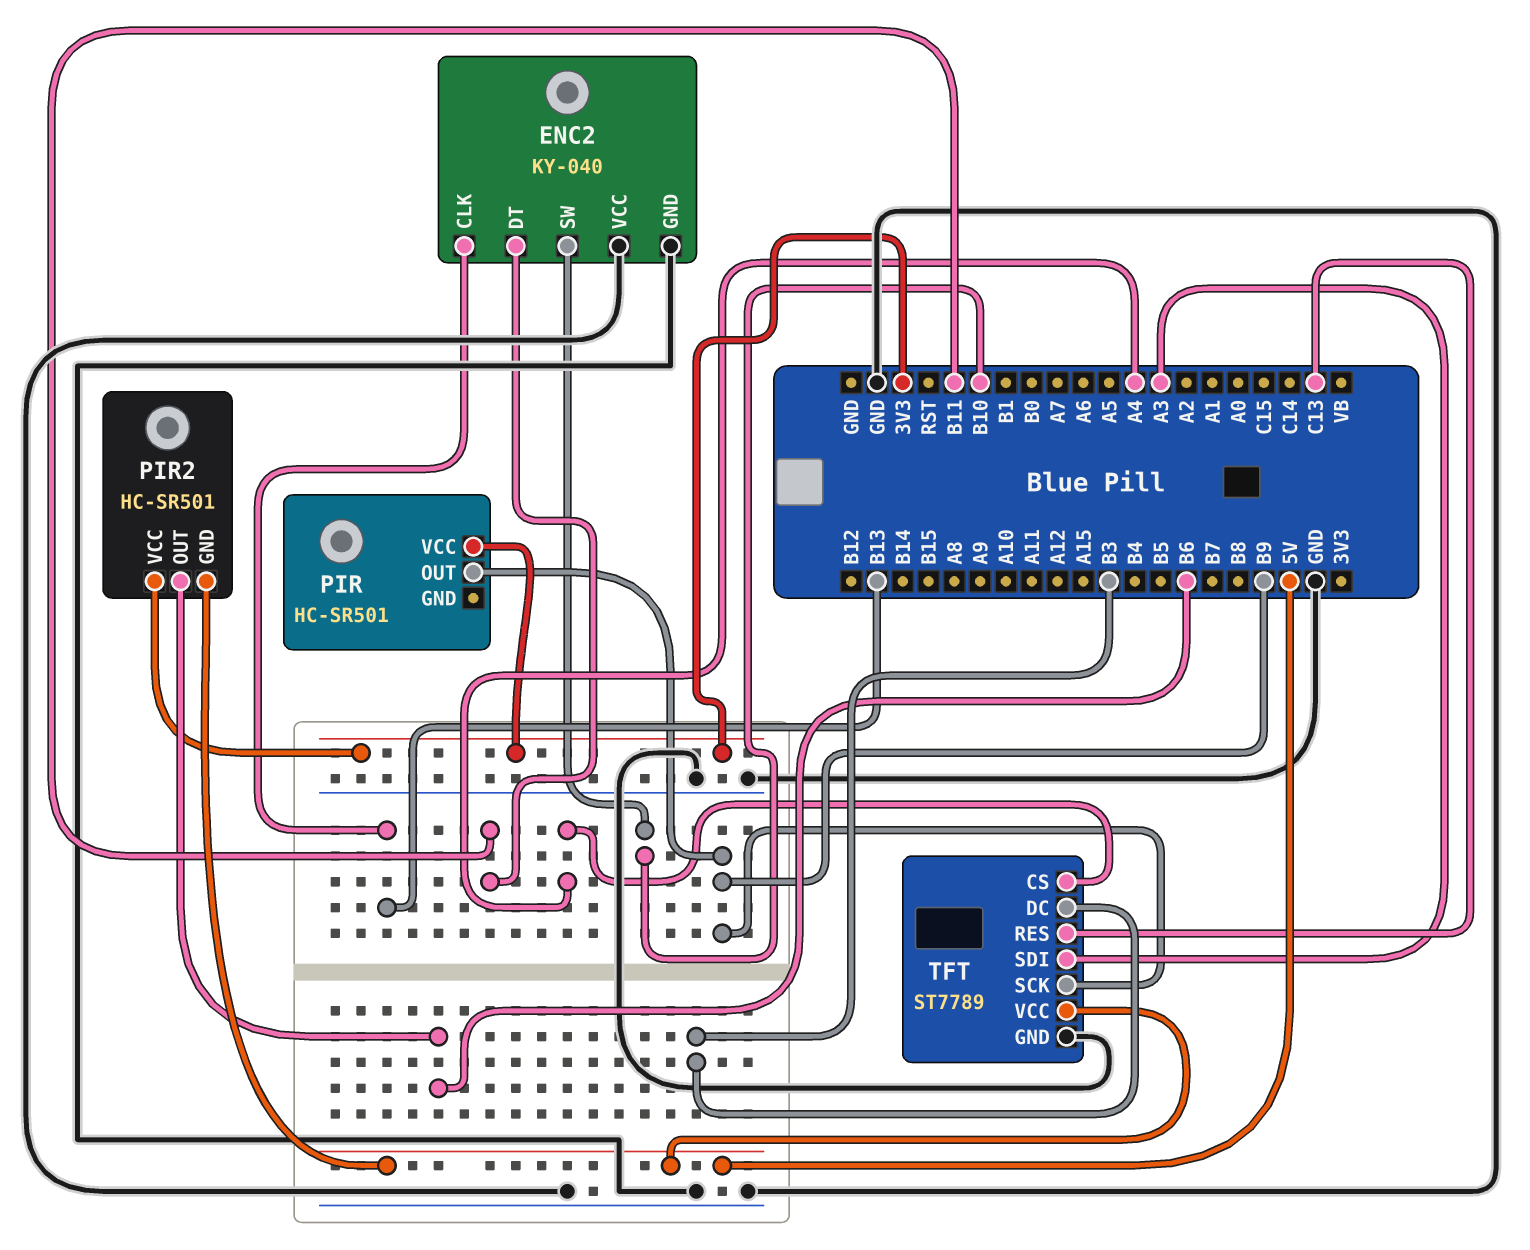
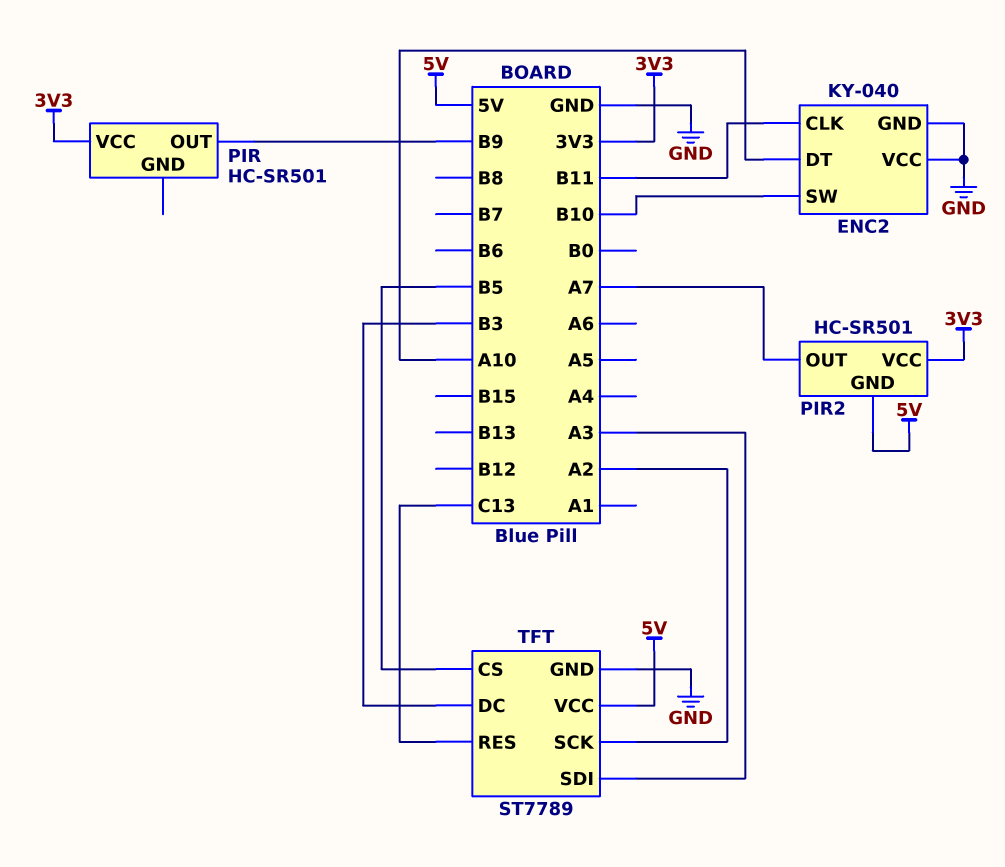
ENC2 pin CLK: B13 -> B11
ENC2 pin DT: B11 -> A10
PIR2 pin OUT: B6 -> A7
TFT pin CS: A4 -> B5
TFT pin SCK: B9 -> A2

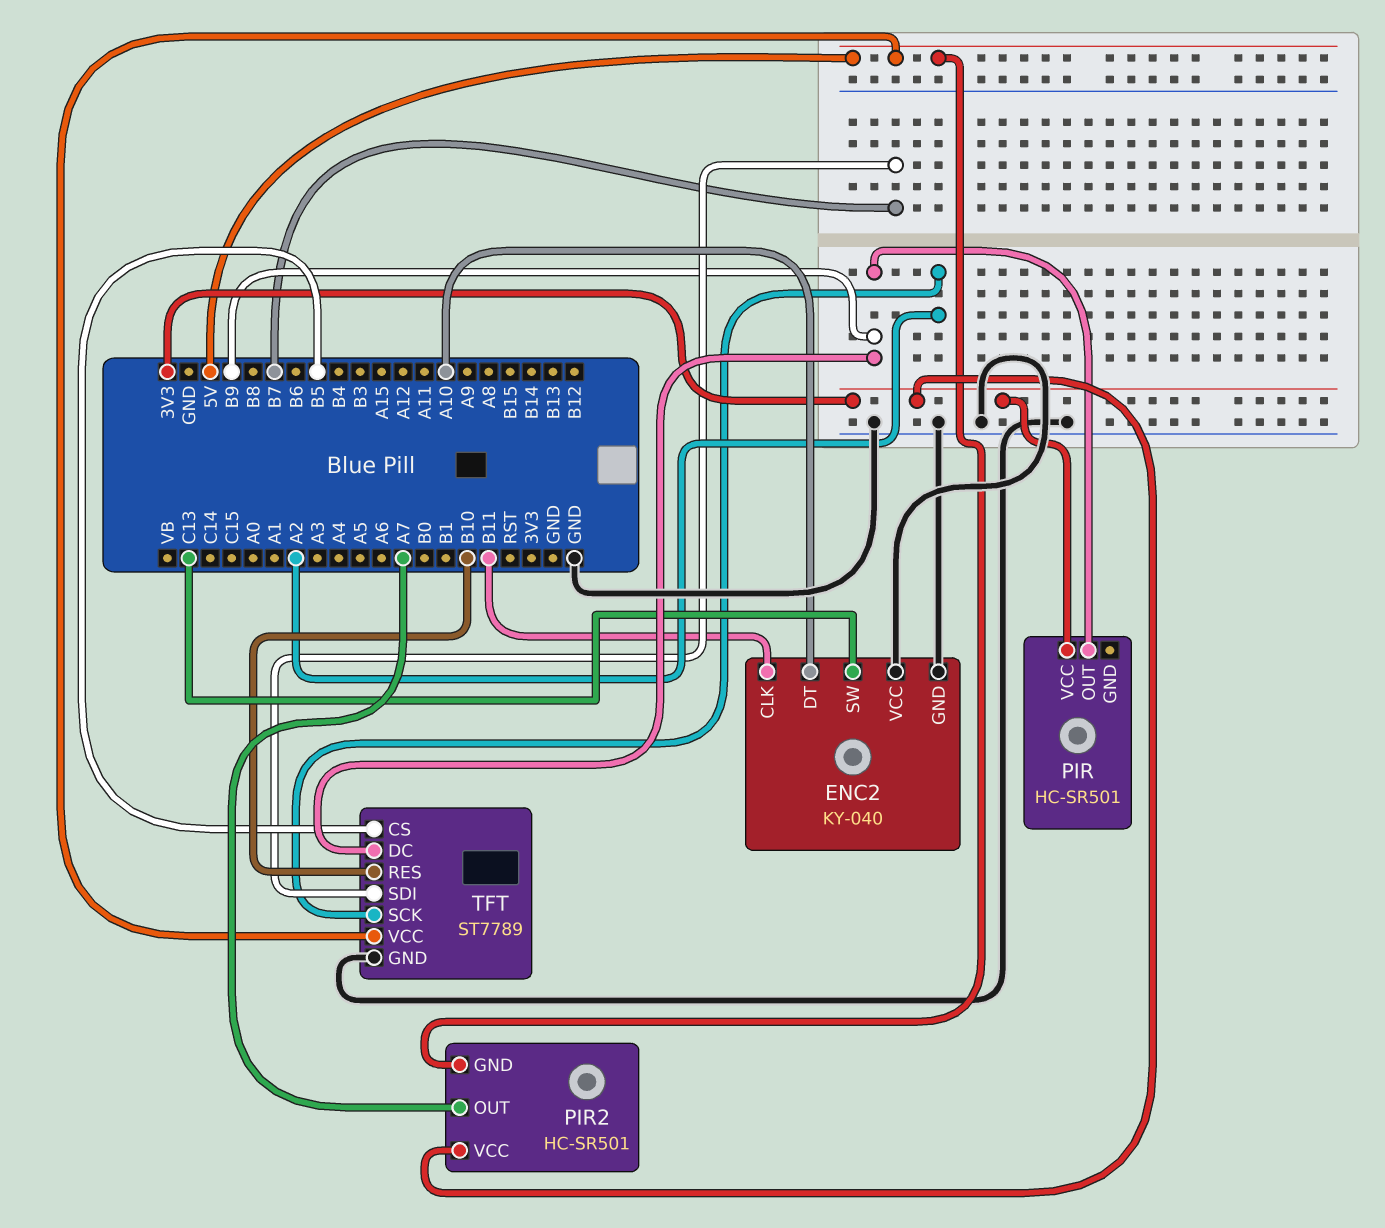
ENC2 pin SW: B10 -> C13
TFT pin DC: B3 -> B9
TFT pin RES: C13 -> B10
TFT pin SDI: A3 -> B7

